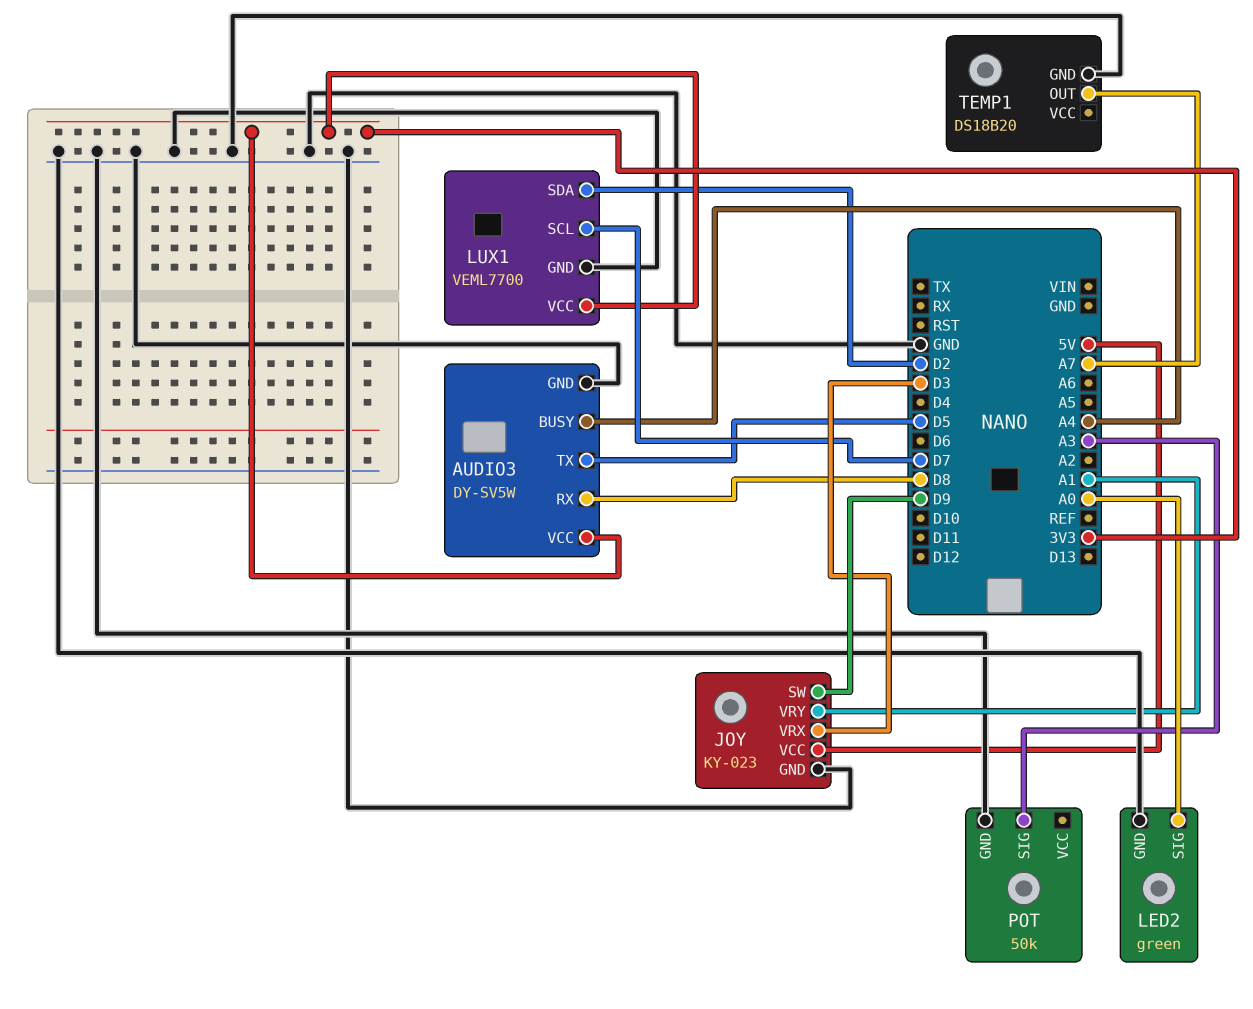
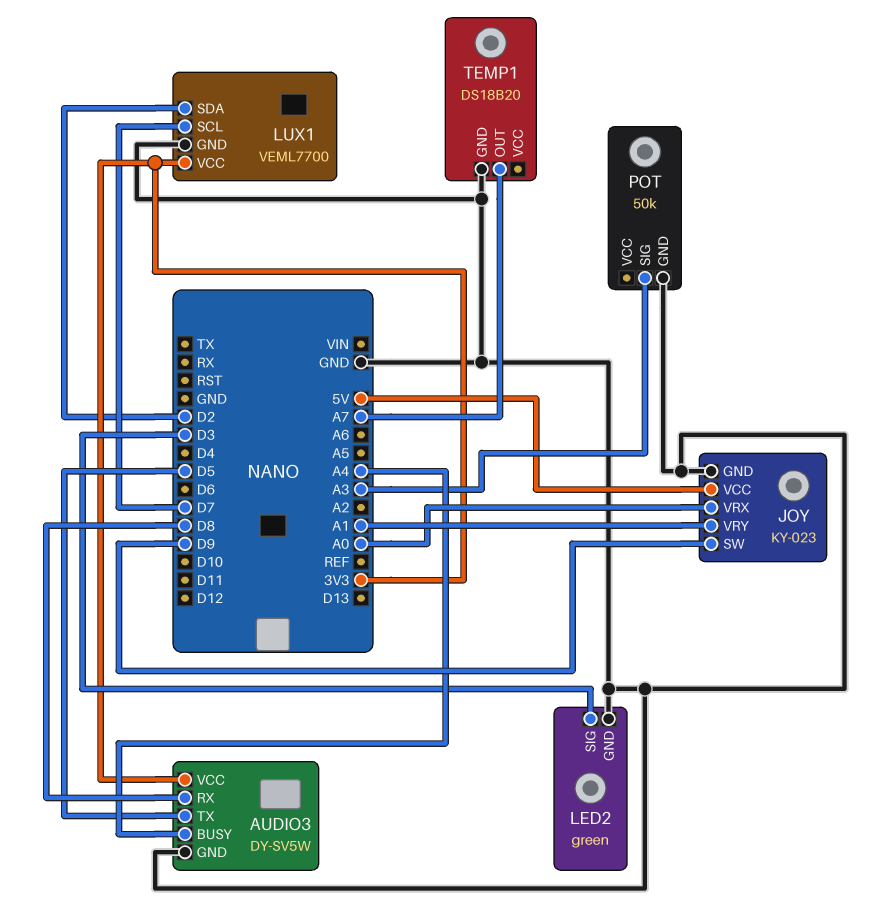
JOY pin VRX: D3 -> A0
LED2 pin SIG: A0 -> D3

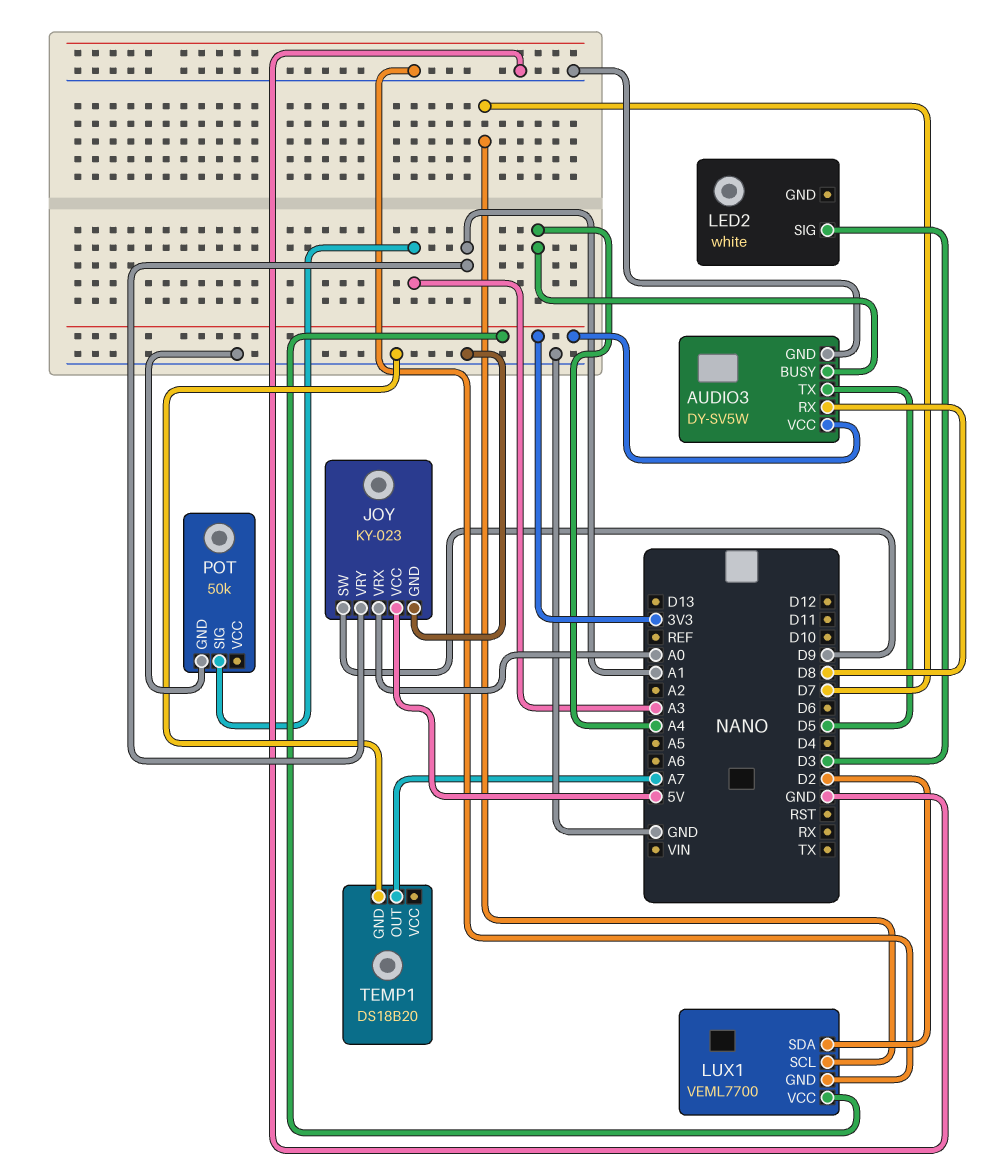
LED2: green -> white
LED2 pin GND: GND -> none

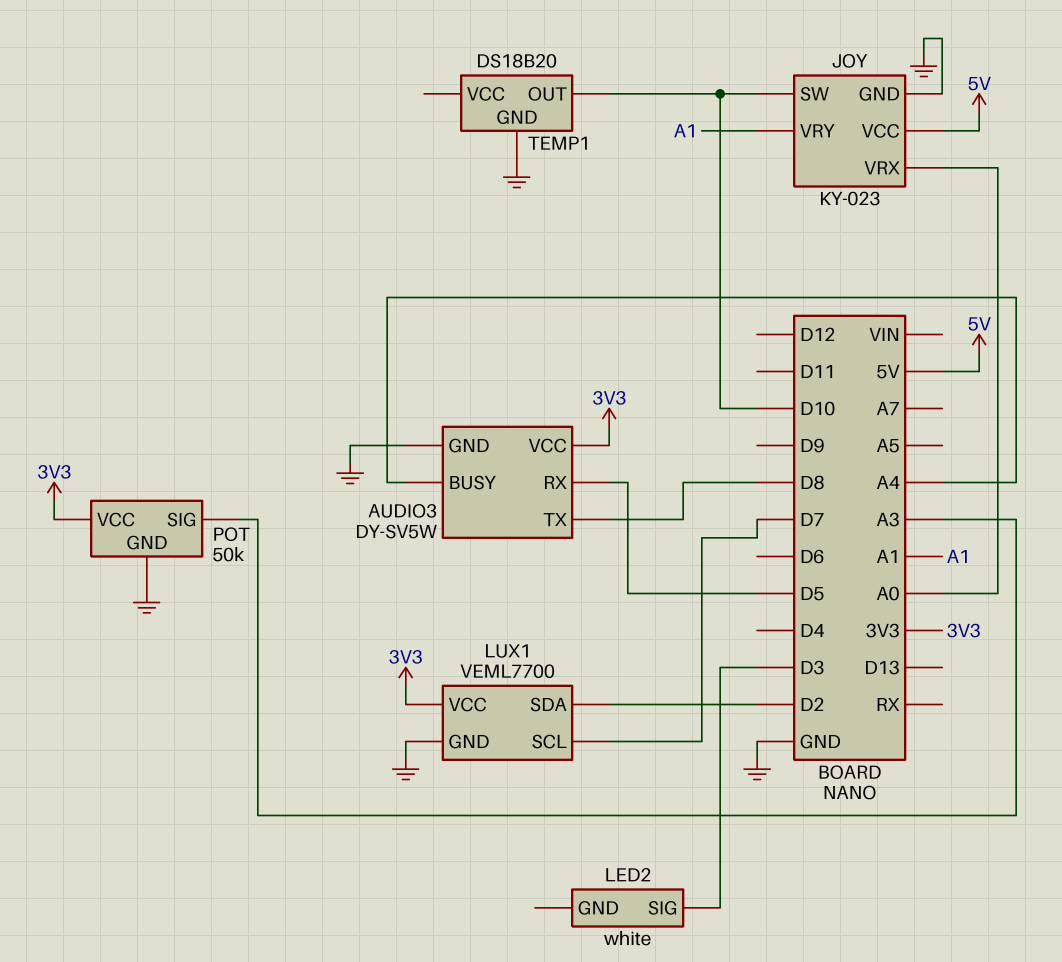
AUDIO3 pin RX: D8 -> D5
AUDIO3 pin TX: D5 -> D8
JOY pin SW: D9 -> D10
POT pin VCC: none -> 3V3
TEMP1 pin OUT: A7 -> D10

